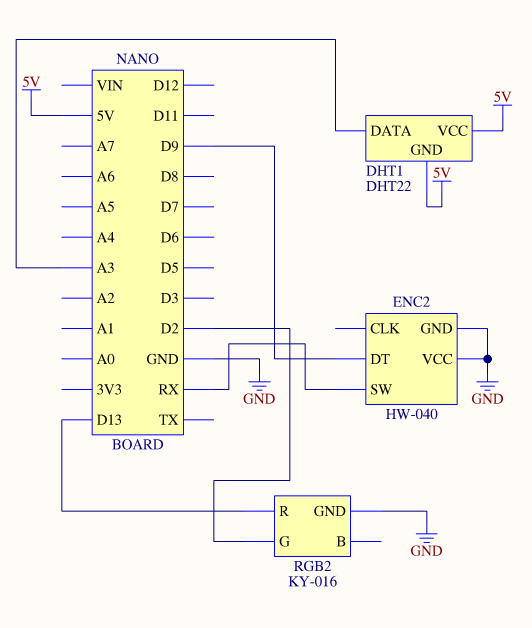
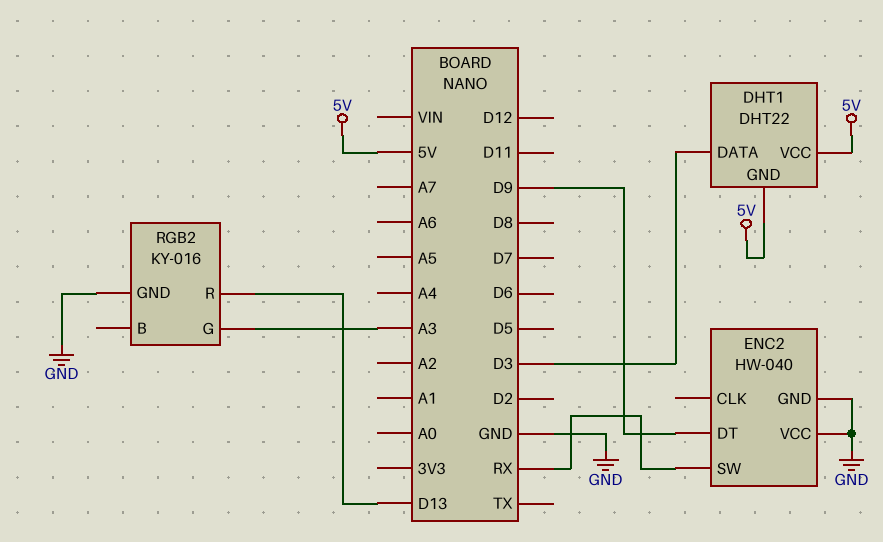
DHT1 pin DATA: A3 -> D3
RGB2 pin G: D2 -> A3

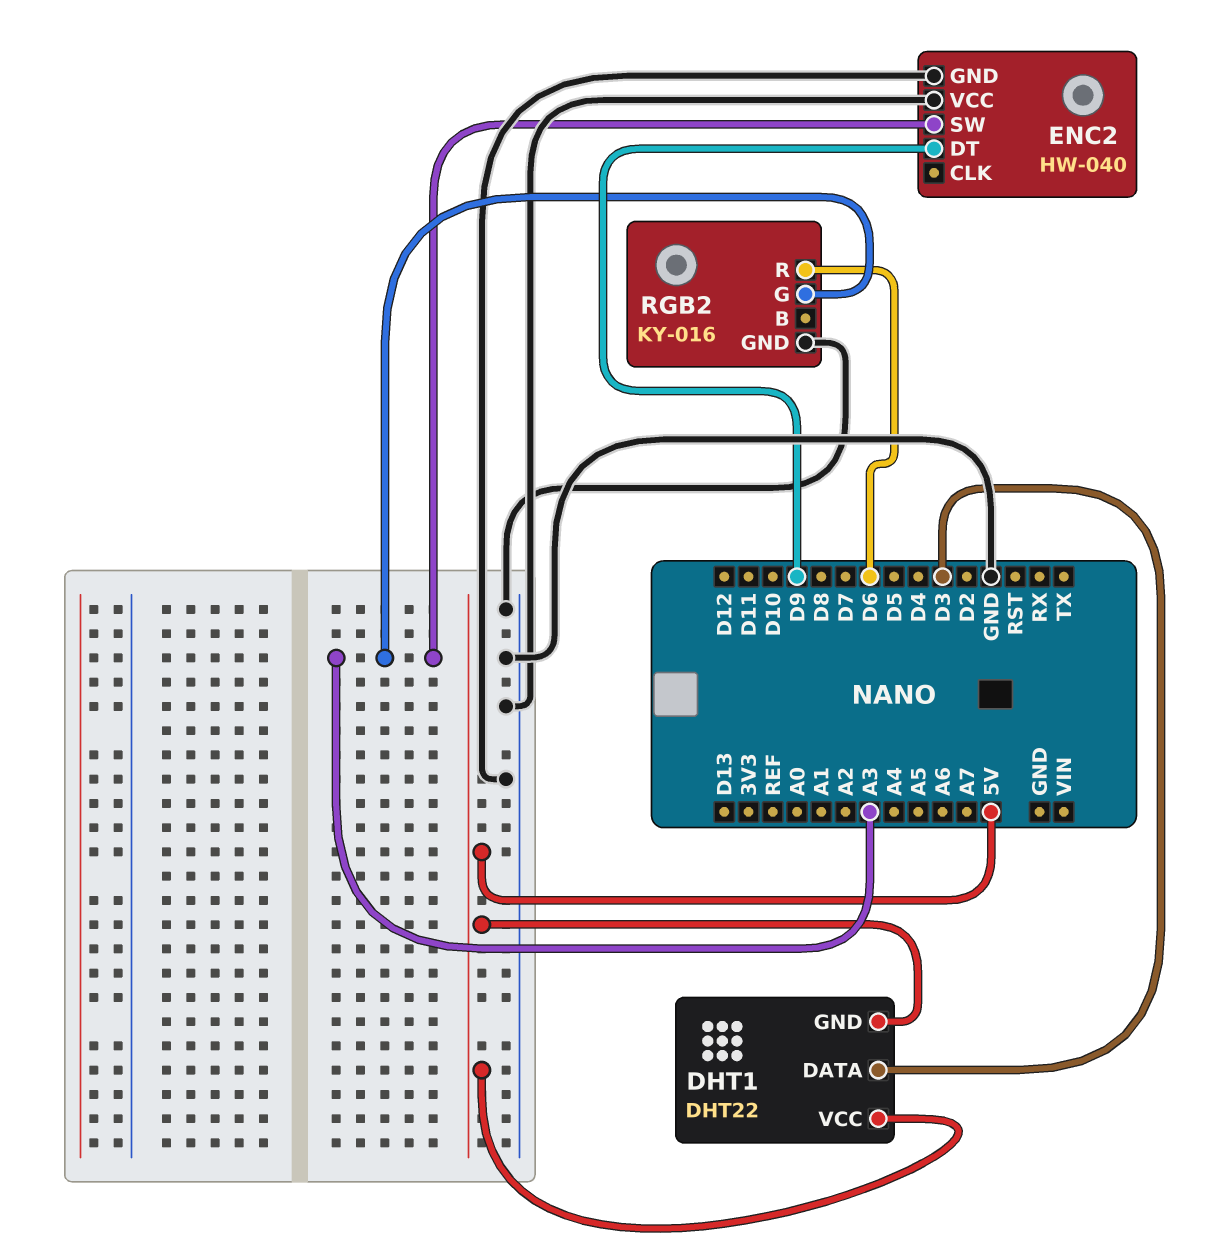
ENC2 pin SW: RX -> A3
RGB2 pin R: D13 -> D6

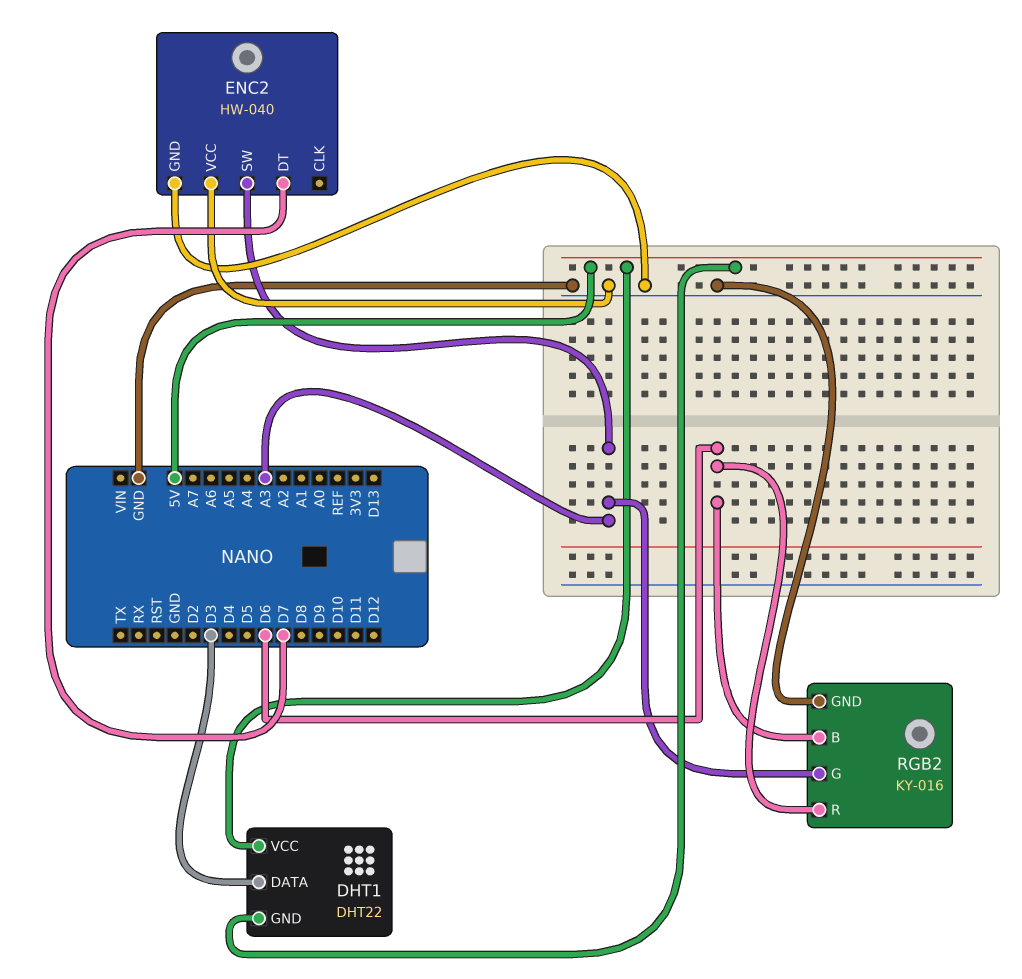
ENC2 pin DT: D9 -> D7
RGB2 pin B: none -> D6

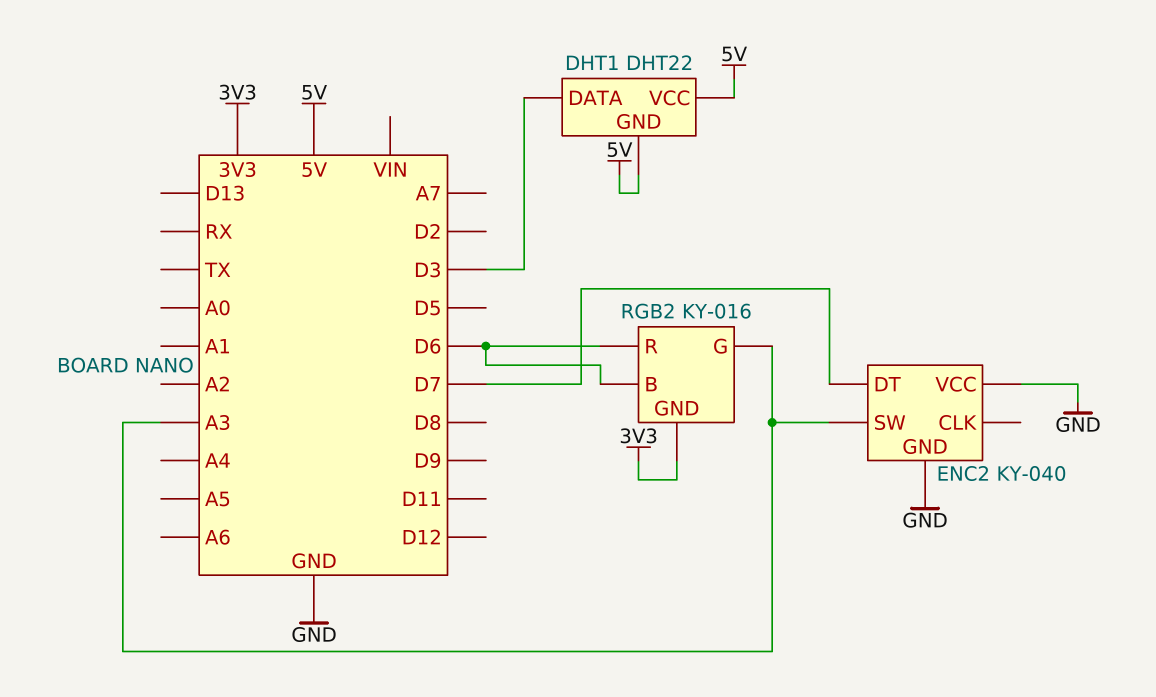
ENC2: HW-040 -> KY-040
RGB2 pin GND: GND -> 3V3

